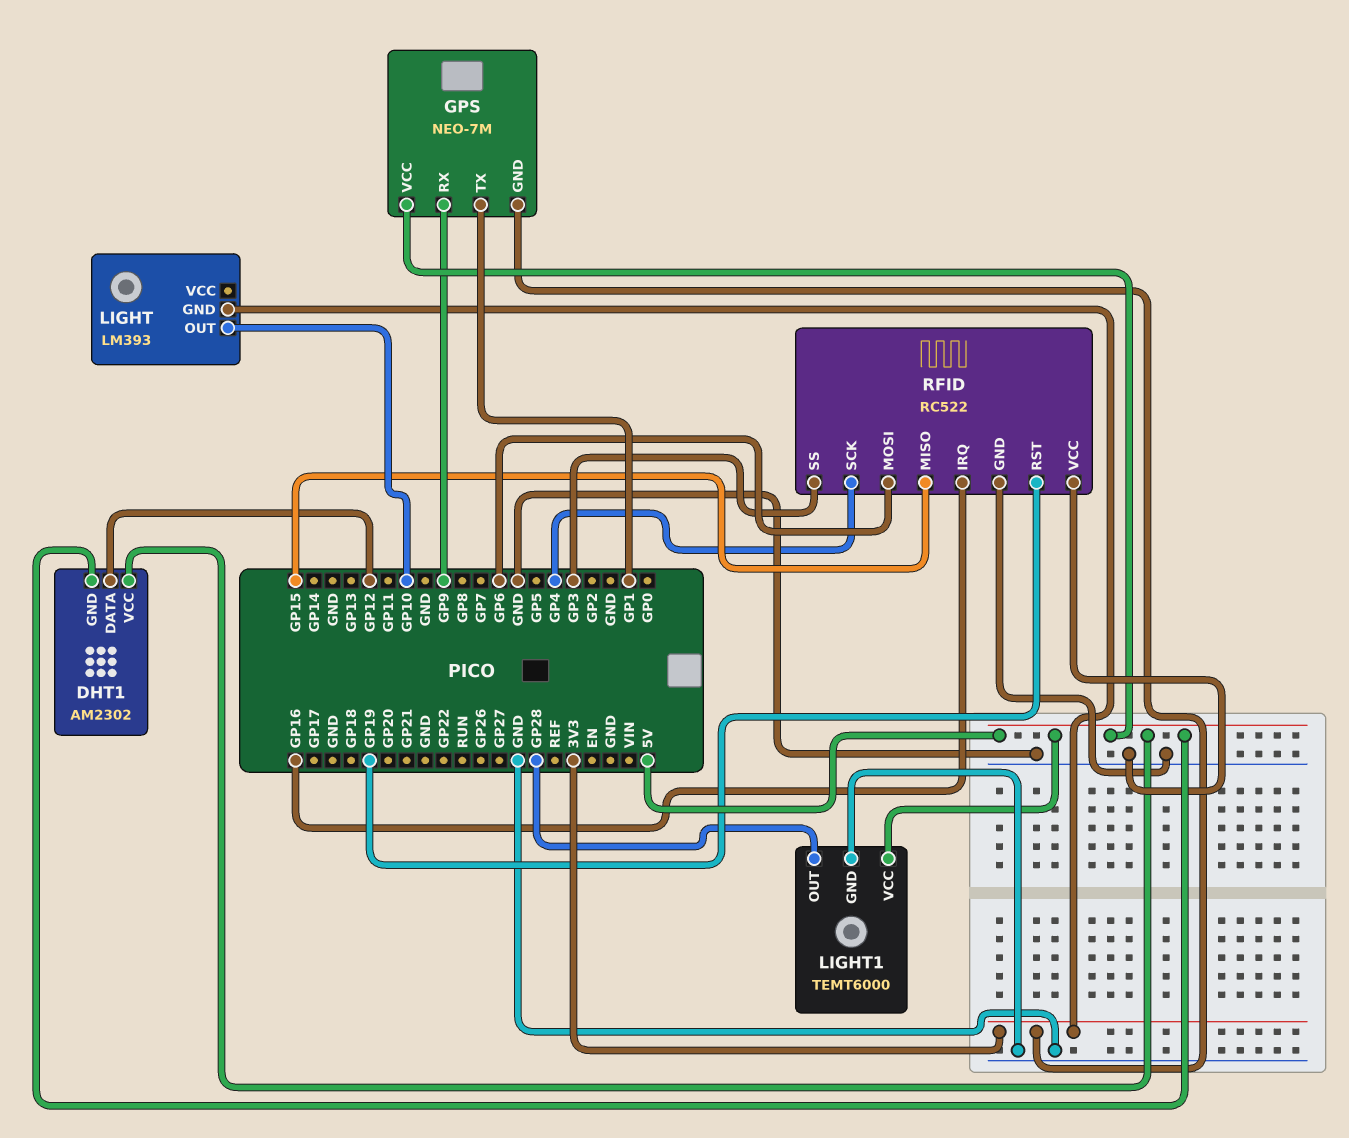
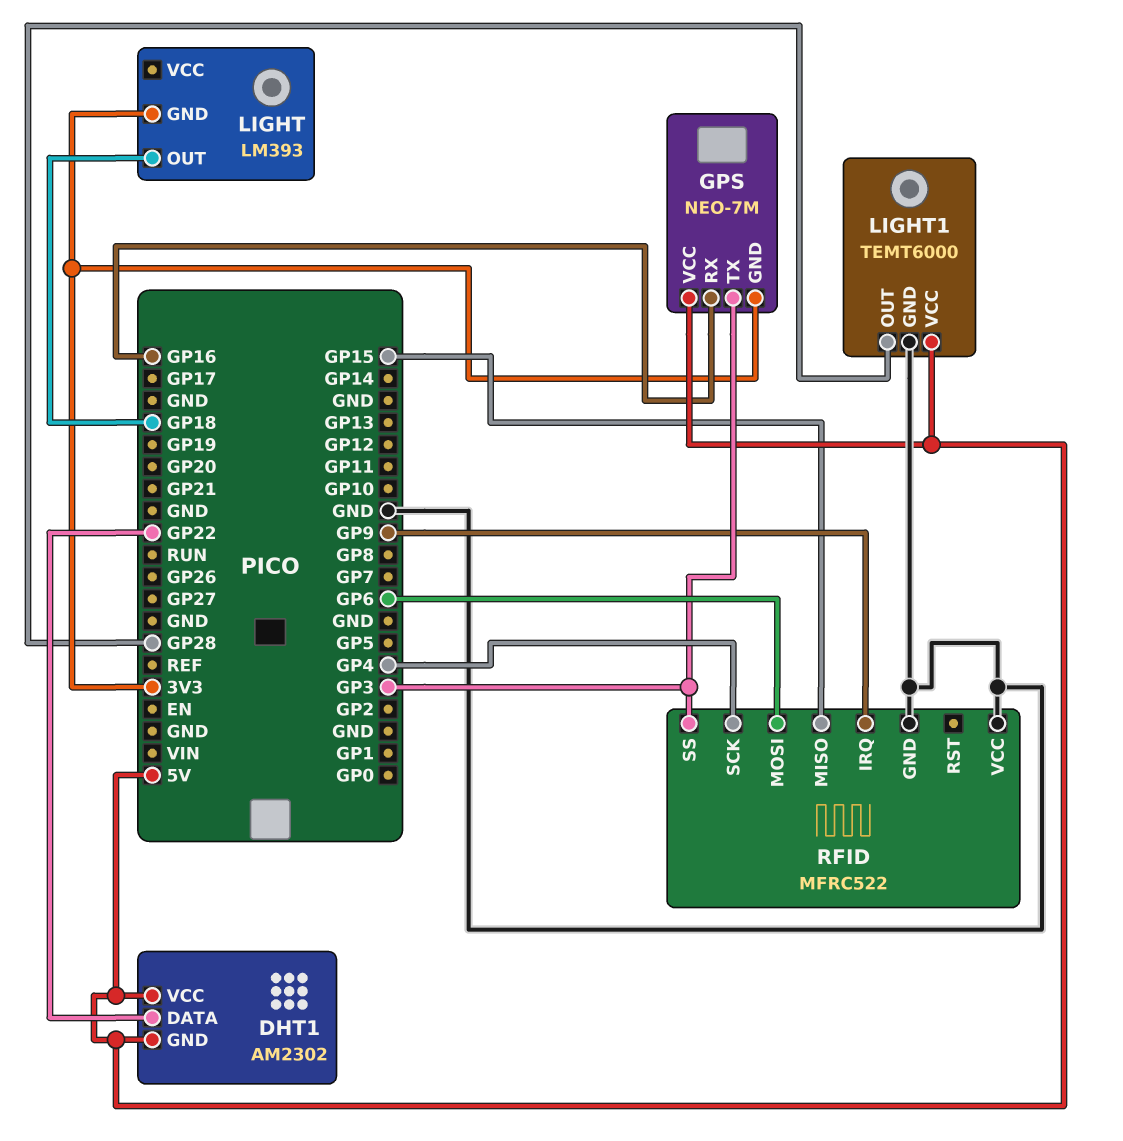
DHT1 pin DATA: GP12 -> GP22
GPS pin RX: GP9 -> GP16
GPS pin TX: GP1 -> GP3
LIGHT pin OUT: GP10 -> GP18
RFID: RC522 -> MFRC522
RFID pin IRQ: GP16 -> GP9
RFID pin RST: GP19 -> none

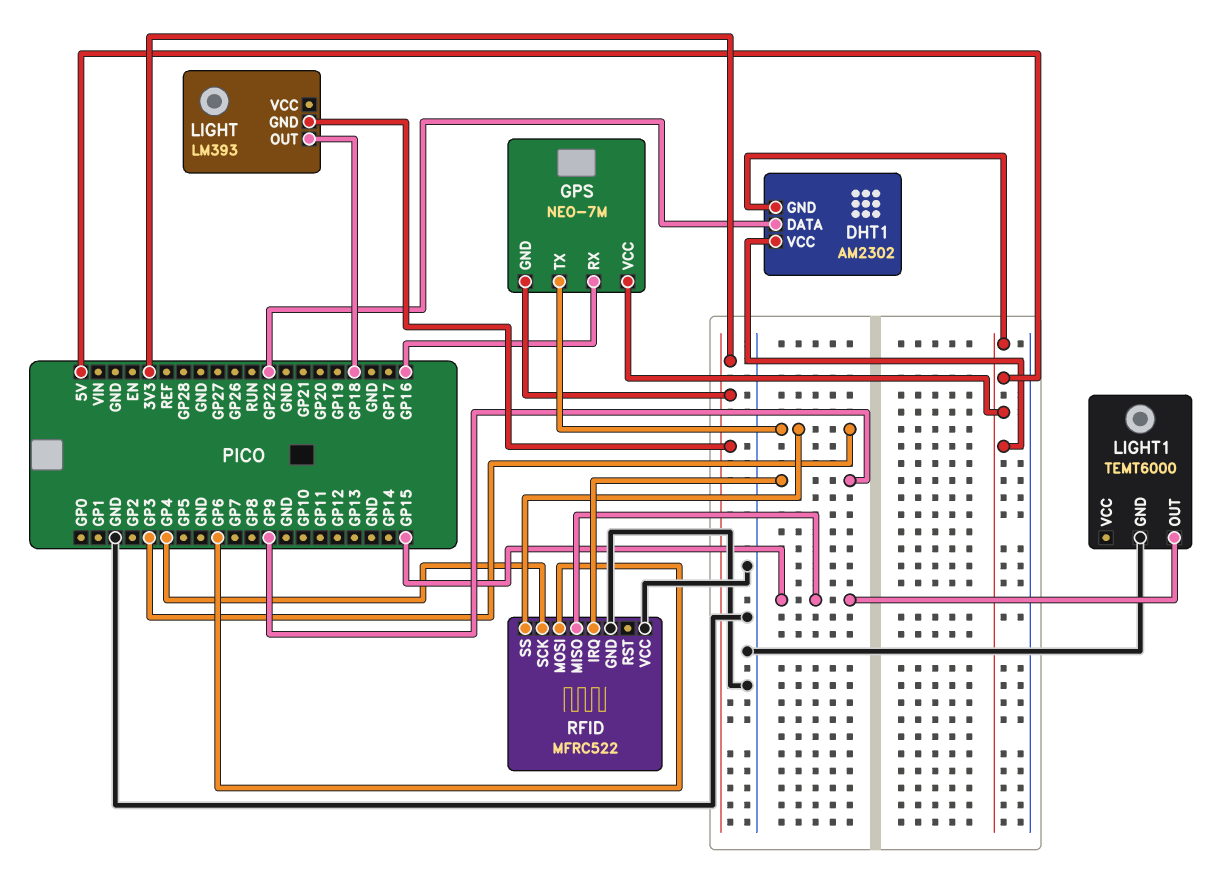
LIGHT1 pin OUT: GP28 -> GP15
LIGHT1 pin VCC: 5V -> none

